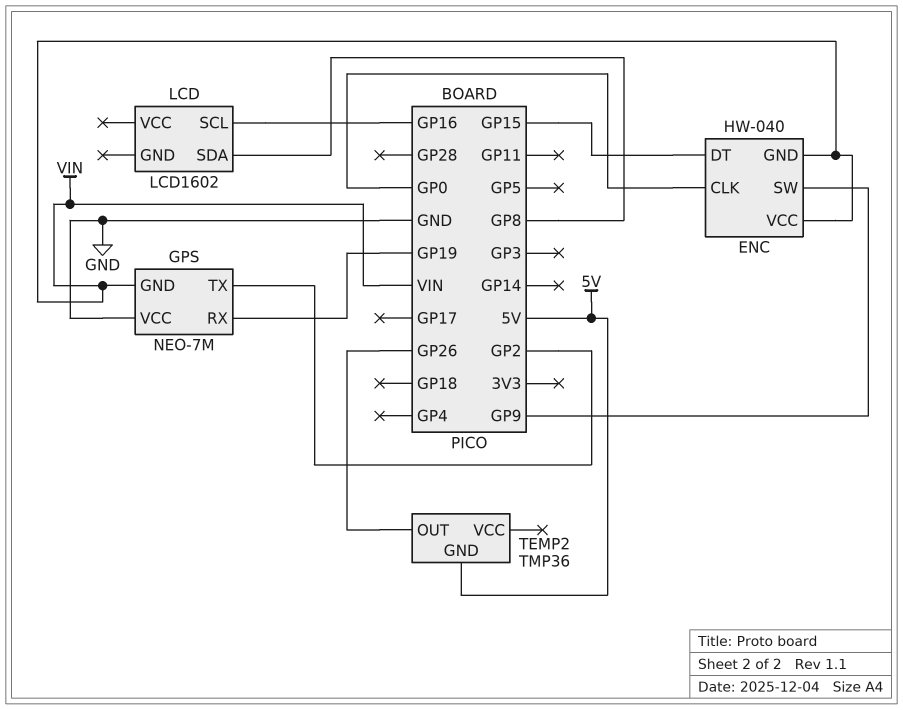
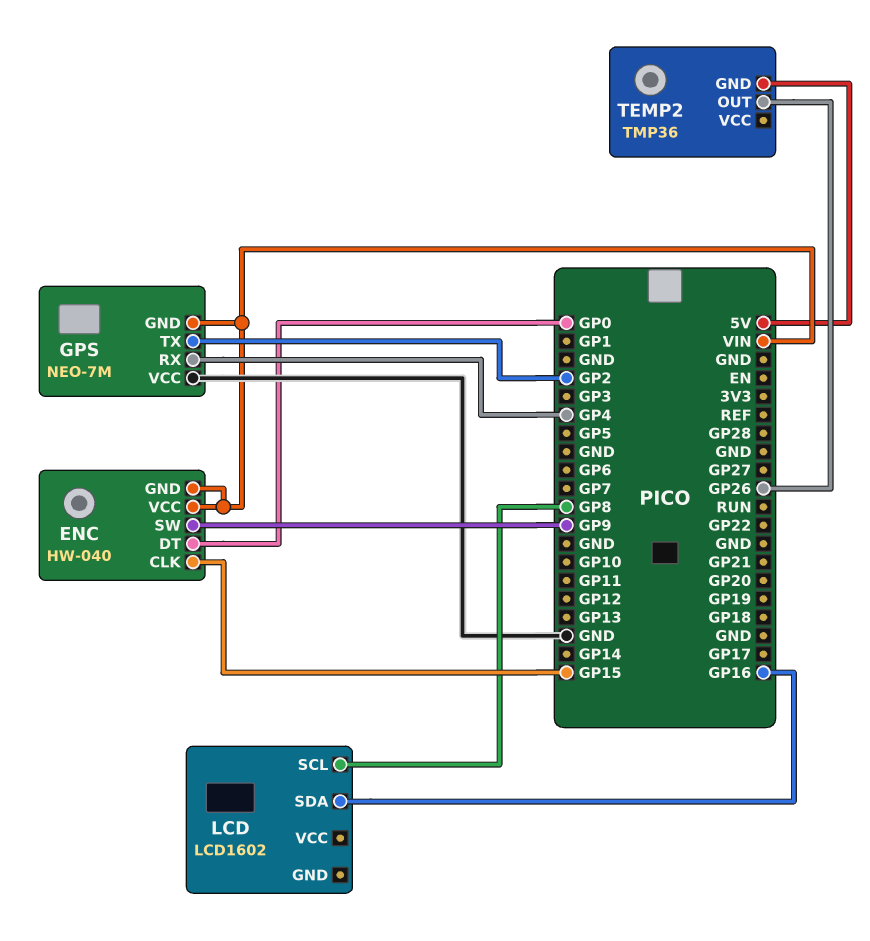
ENC pin CLK: GP0 -> GP15
ENC pin DT: GP15 -> GP0
GPS pin RX: GP19 -> GP4
LCD pin SCL: GP16 -> GP8
LCD pin SDA: GP8 -> GP16

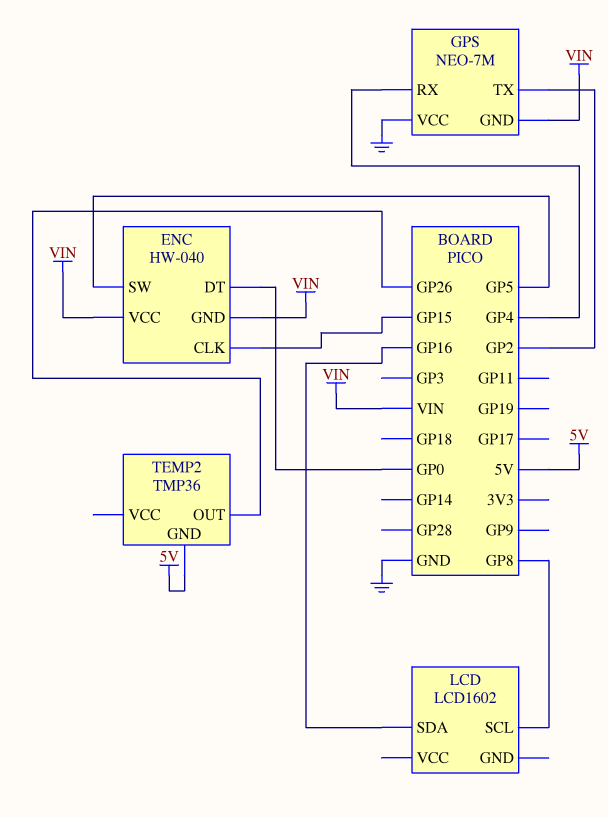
ENC pin SW: GP9 -> GP5

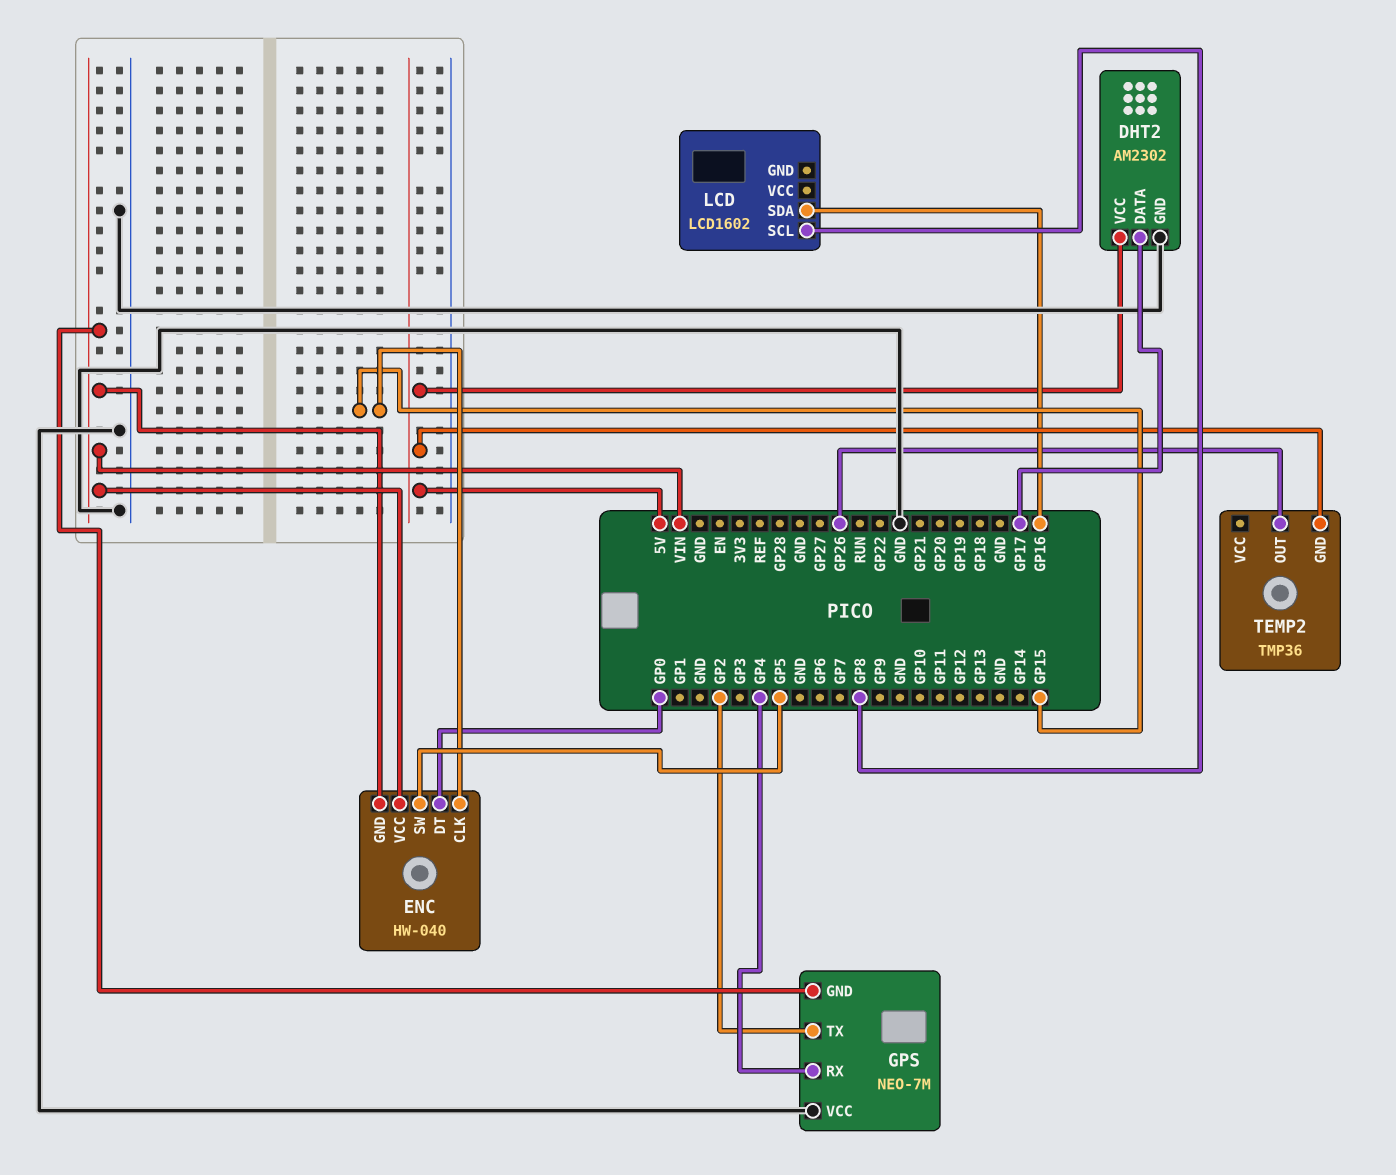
DHT2: none -> AM2302
DHT2 pin DATA: none -> GP17
DHT2 pin GND: none -> GND
DHT2 pin VCC: none -> 5V

